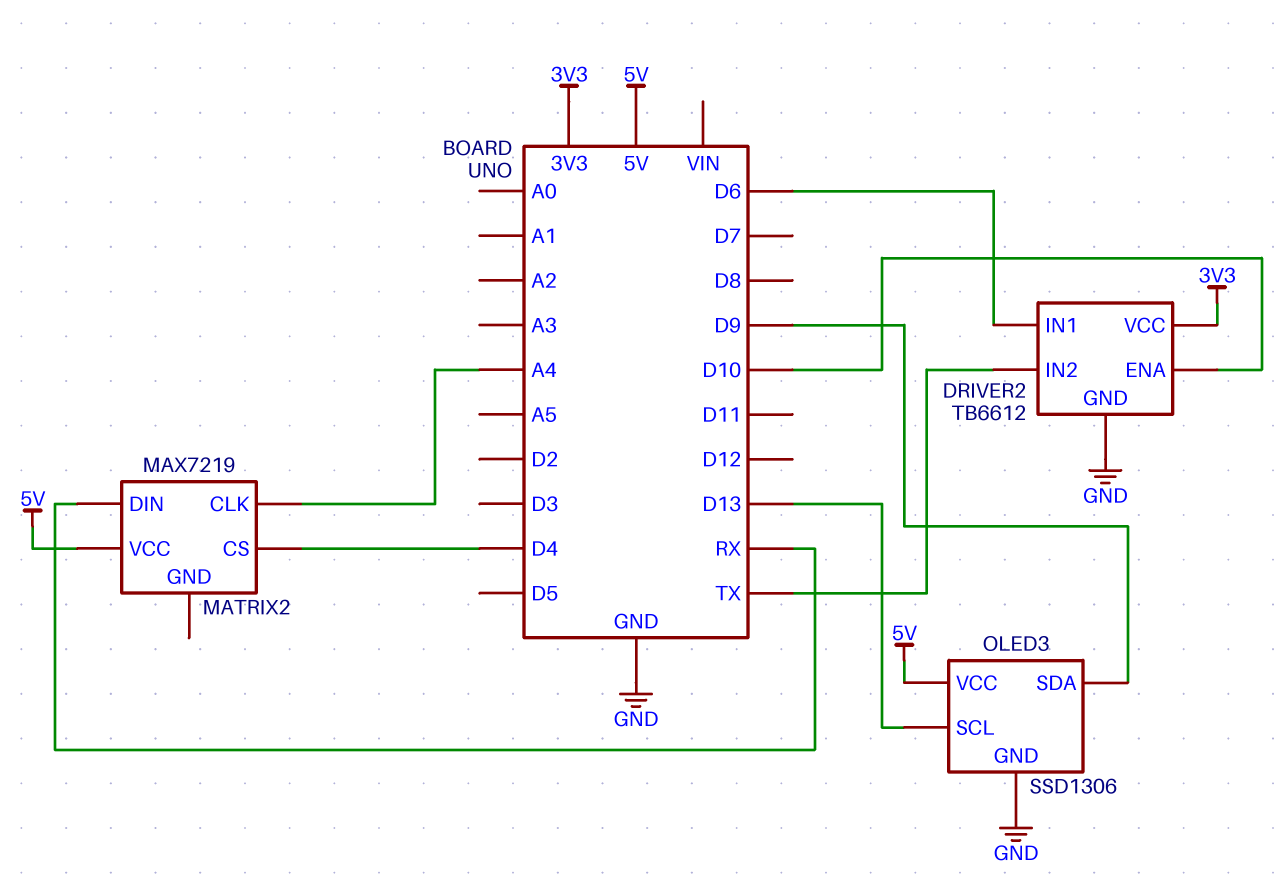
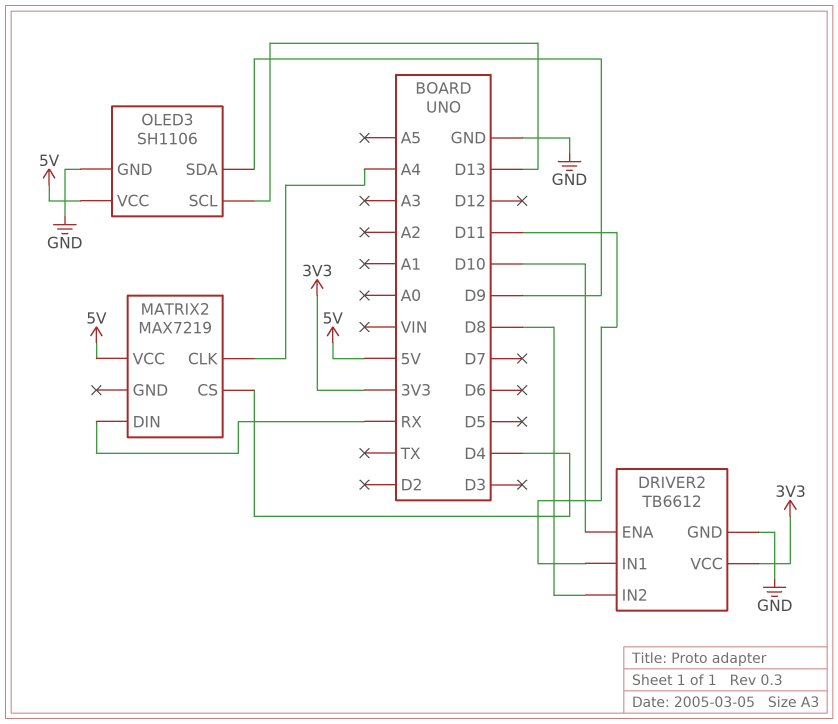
DRIVER2 pin IN1: D6 -> D11
DRIVER2 pin IN2: TX -> D8
OLED3: SSD1306 -> SH1106

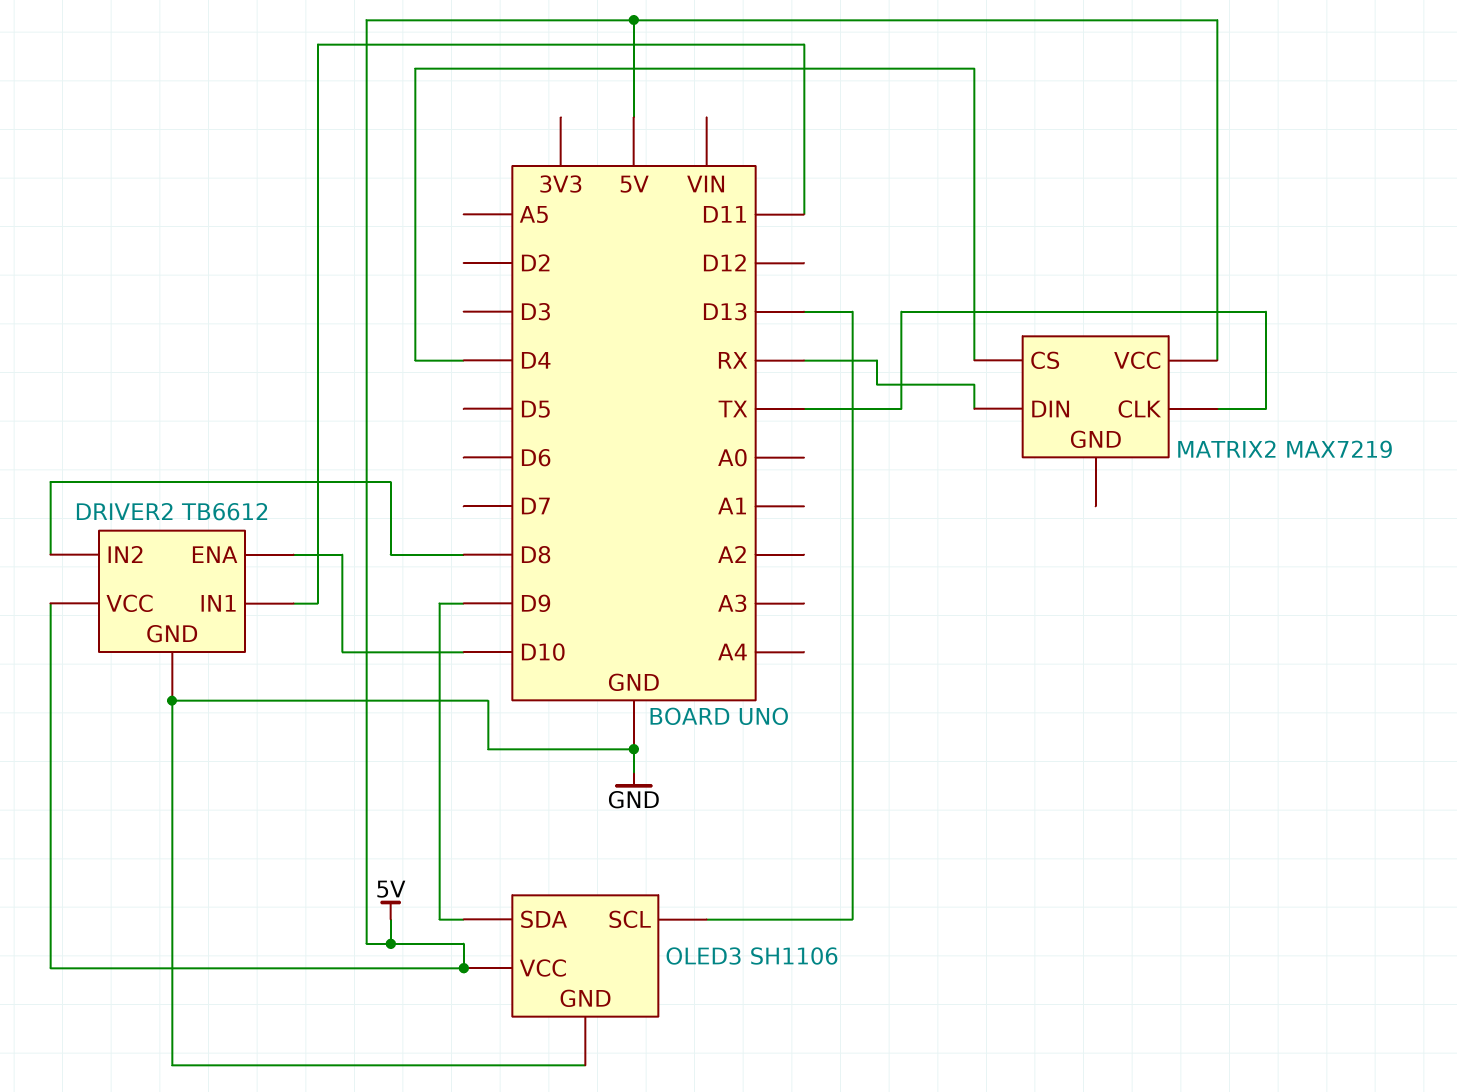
DRIVER2 pin VCC: 3V3 -> 5V
MATRIX2 pin CLK: A4 -> TX

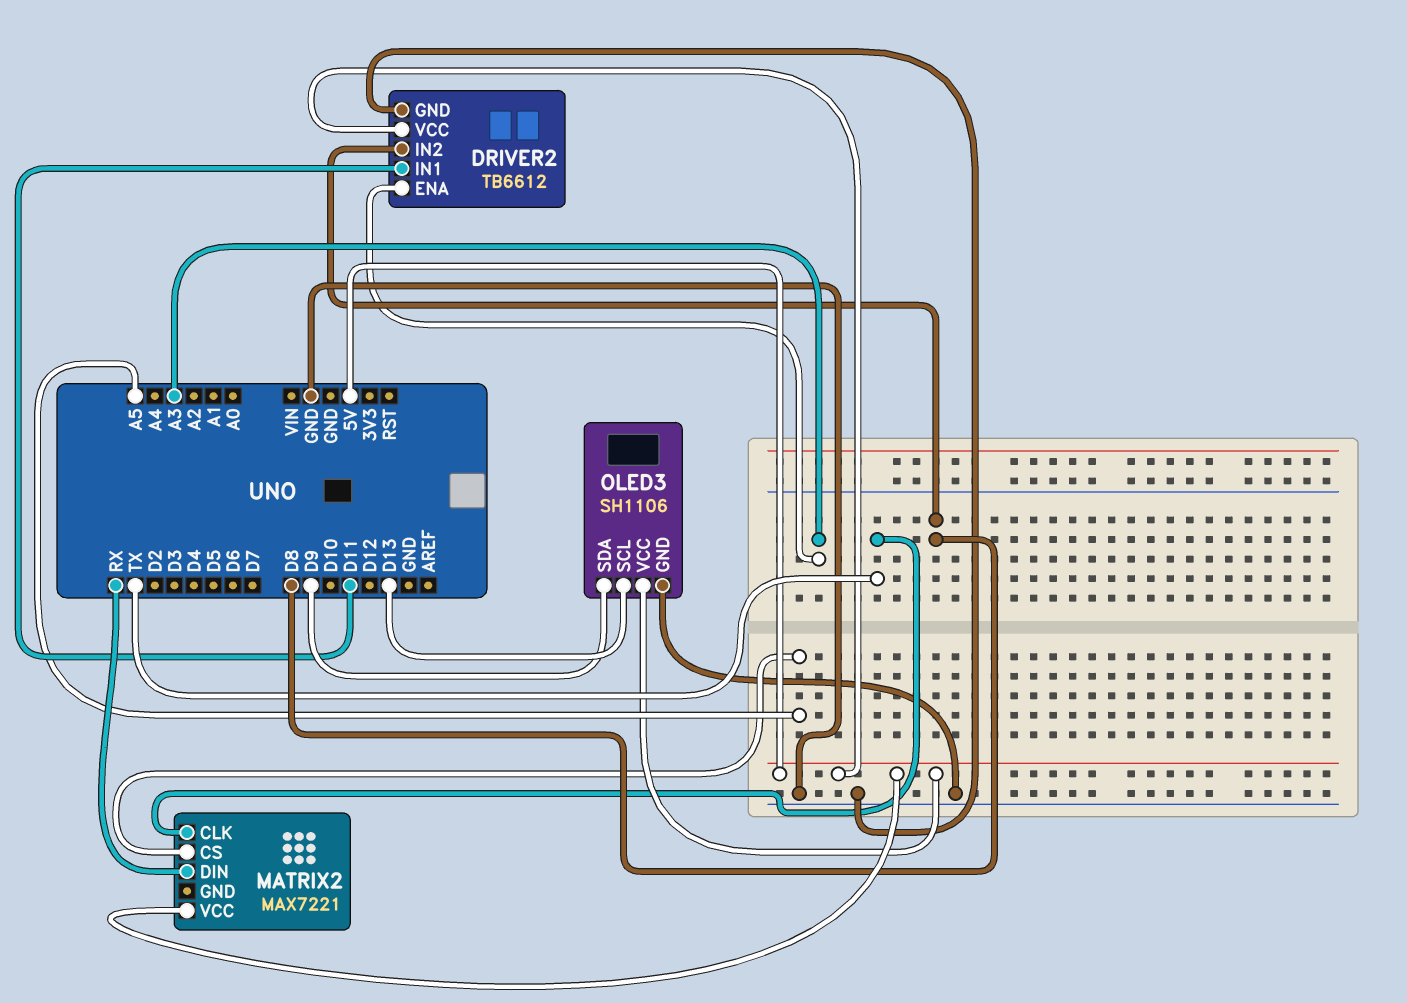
DRIVER2 pin ENA: D10 -> A3
MATRIX2: MAX7219 -> MAX7221
MATRIX2 pin CS: D4 -> A5

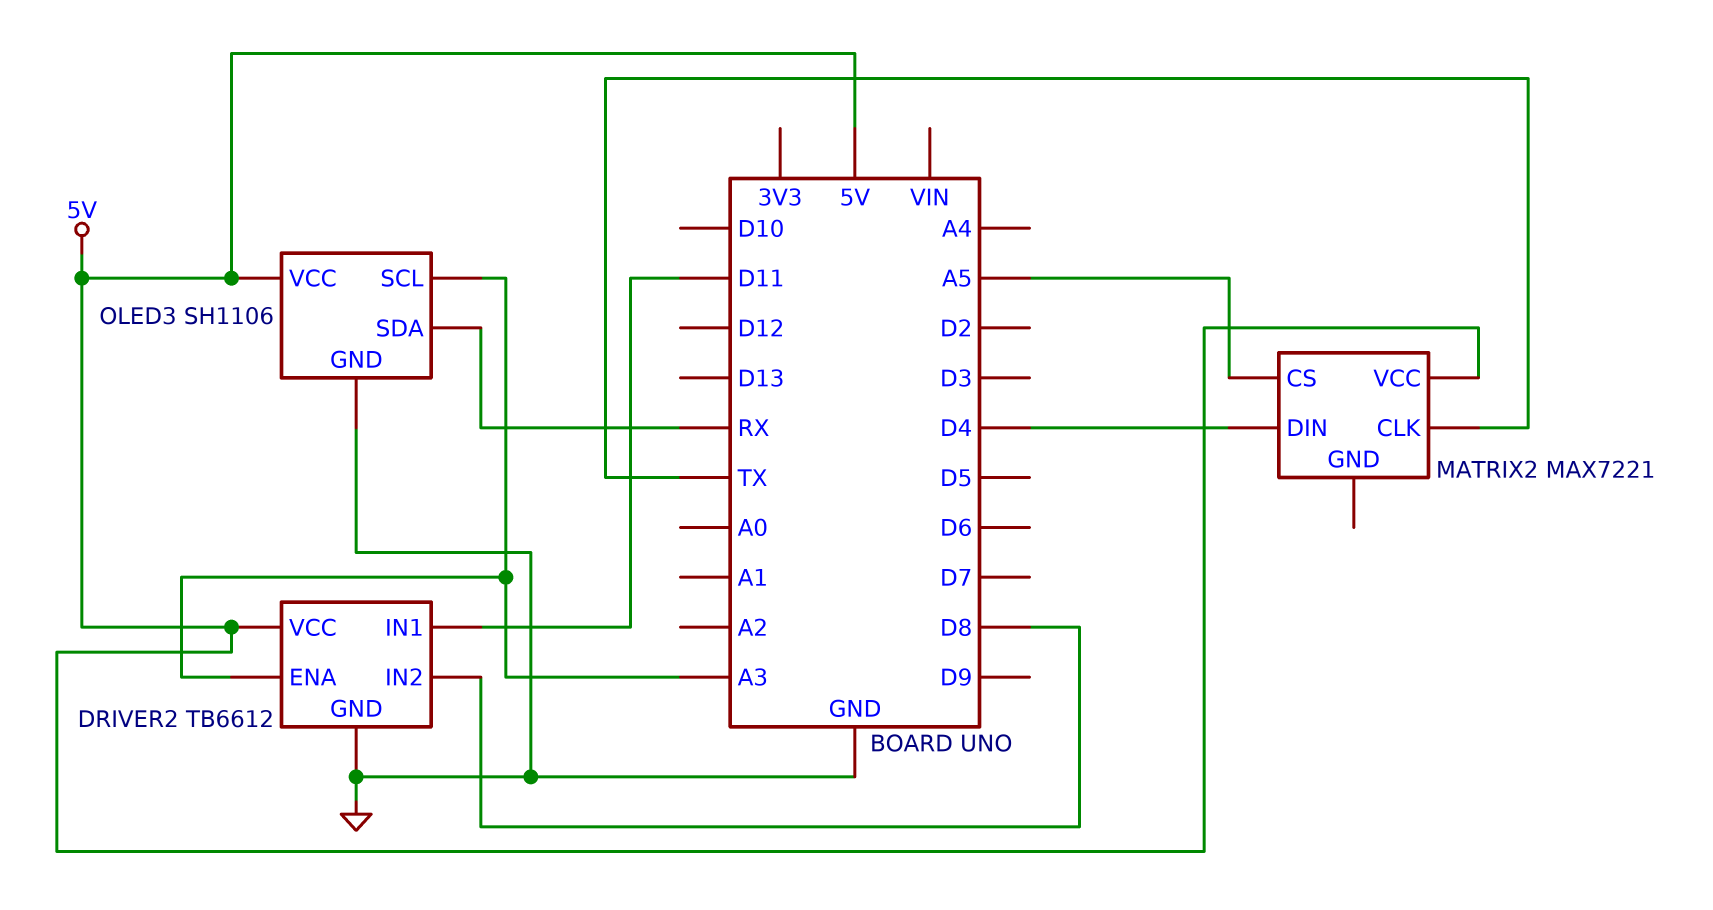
MATRIX2 pin DIN: RX -> D4
OLED3 pin SCL: D13 -> A3
OLED3 pin SDA: D9 -> RX

